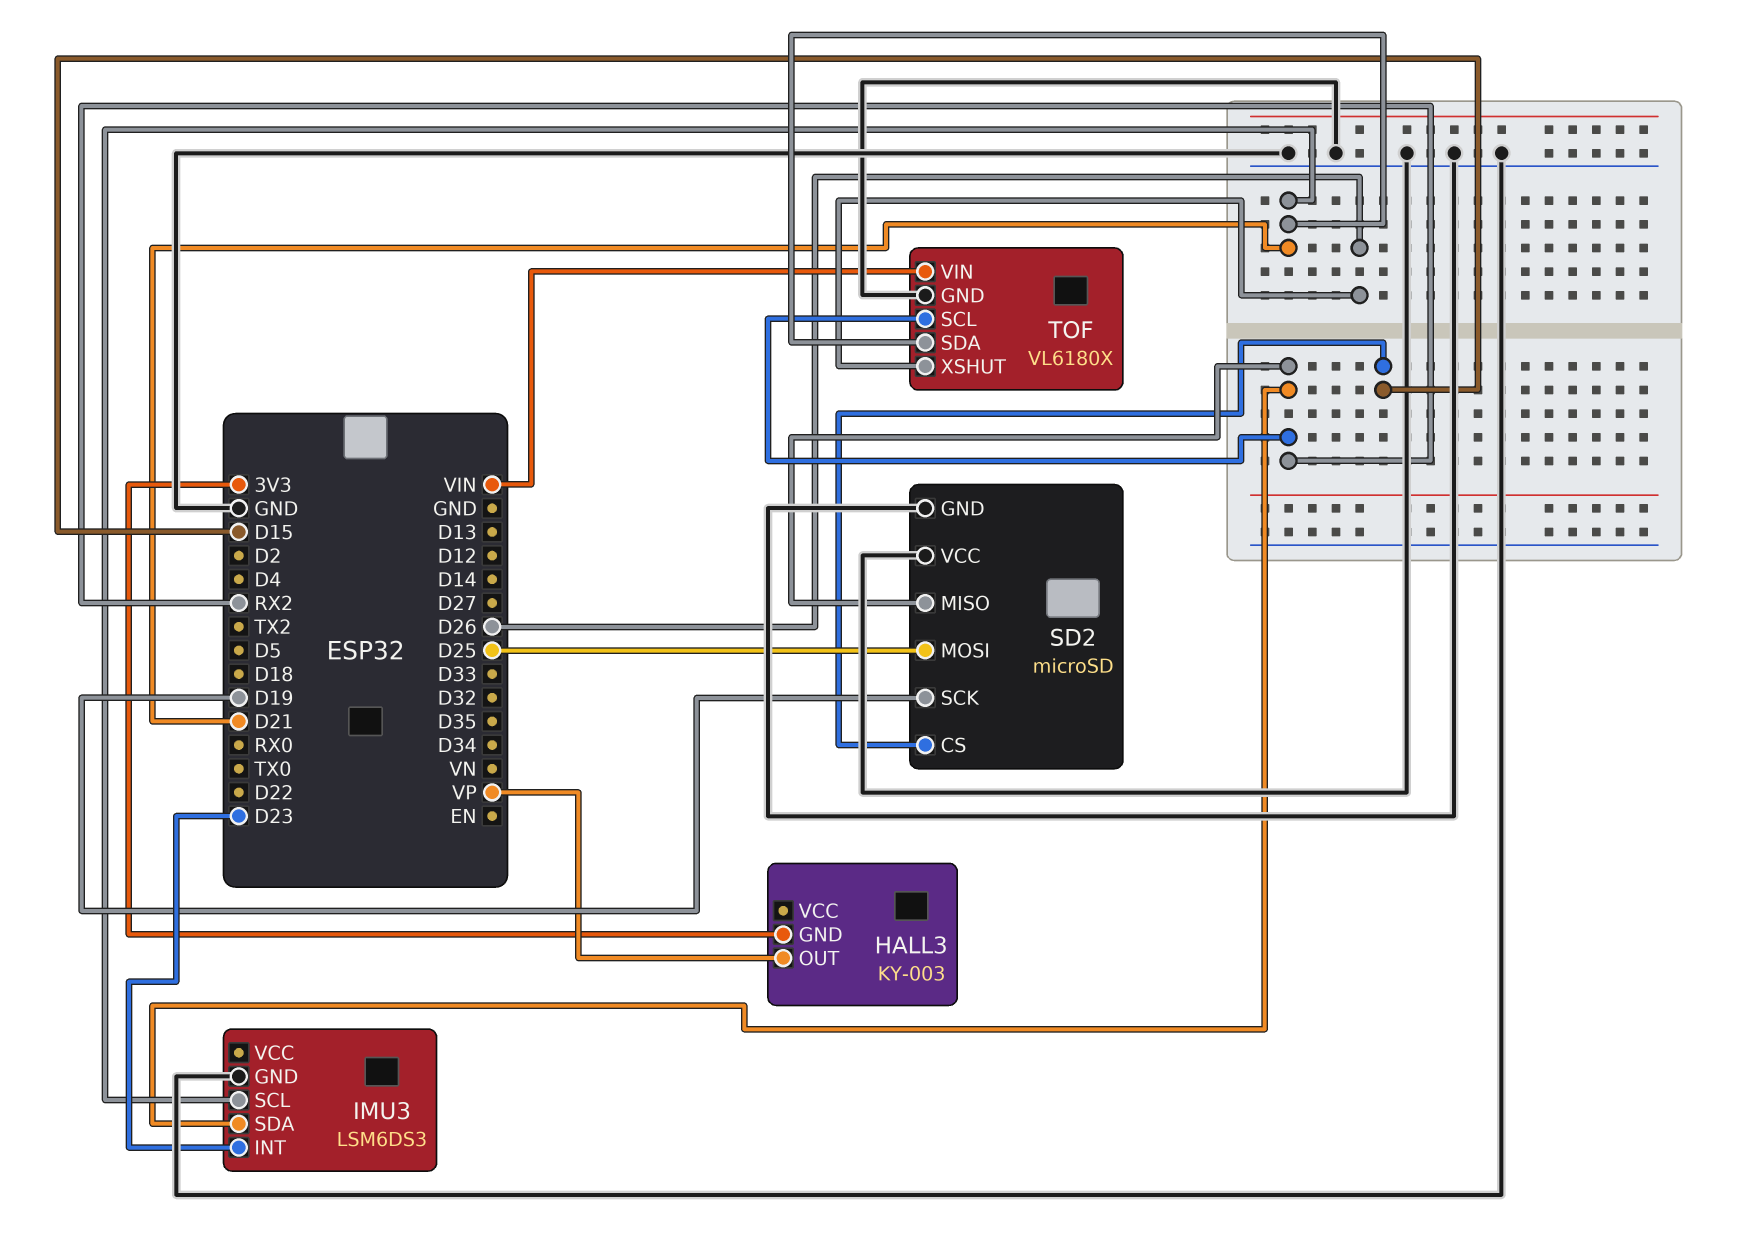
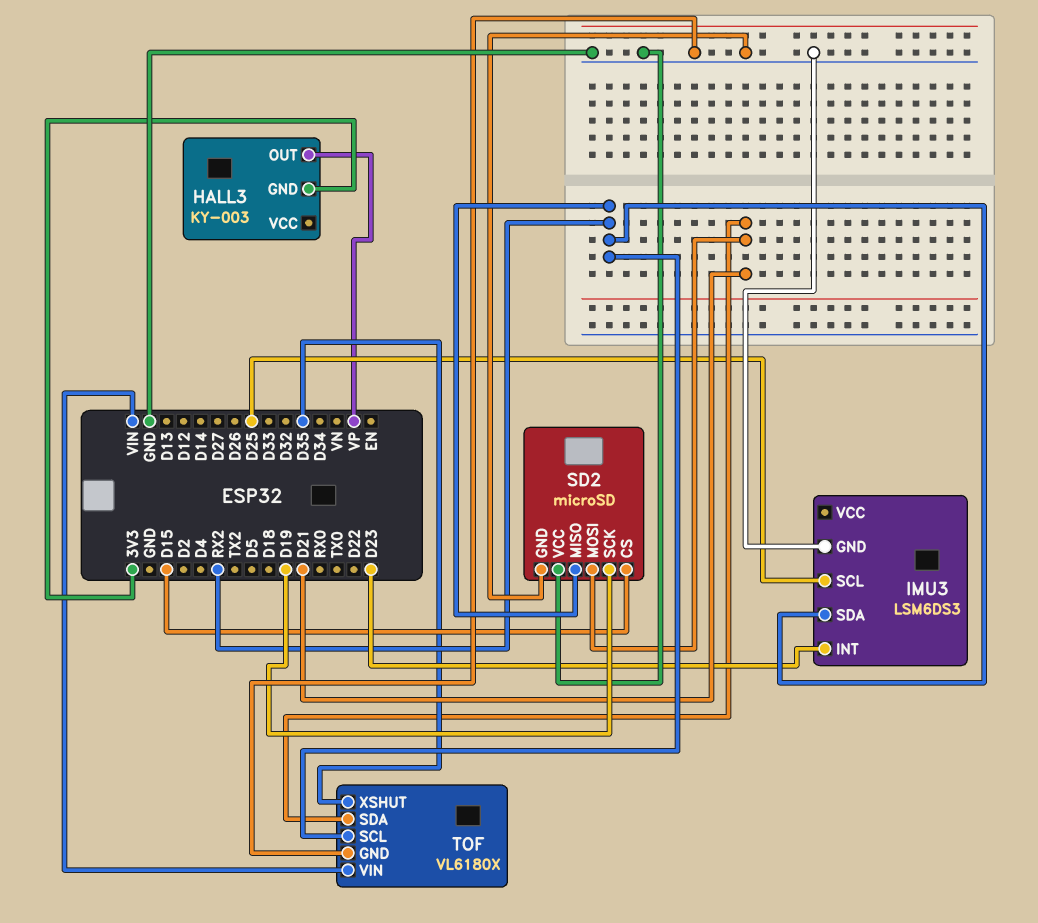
IMU3 pin SCL: D21 -> D25
SD2 pin MOSI: D25 -> D21
TOF pin XSHUT: D26 -> D35

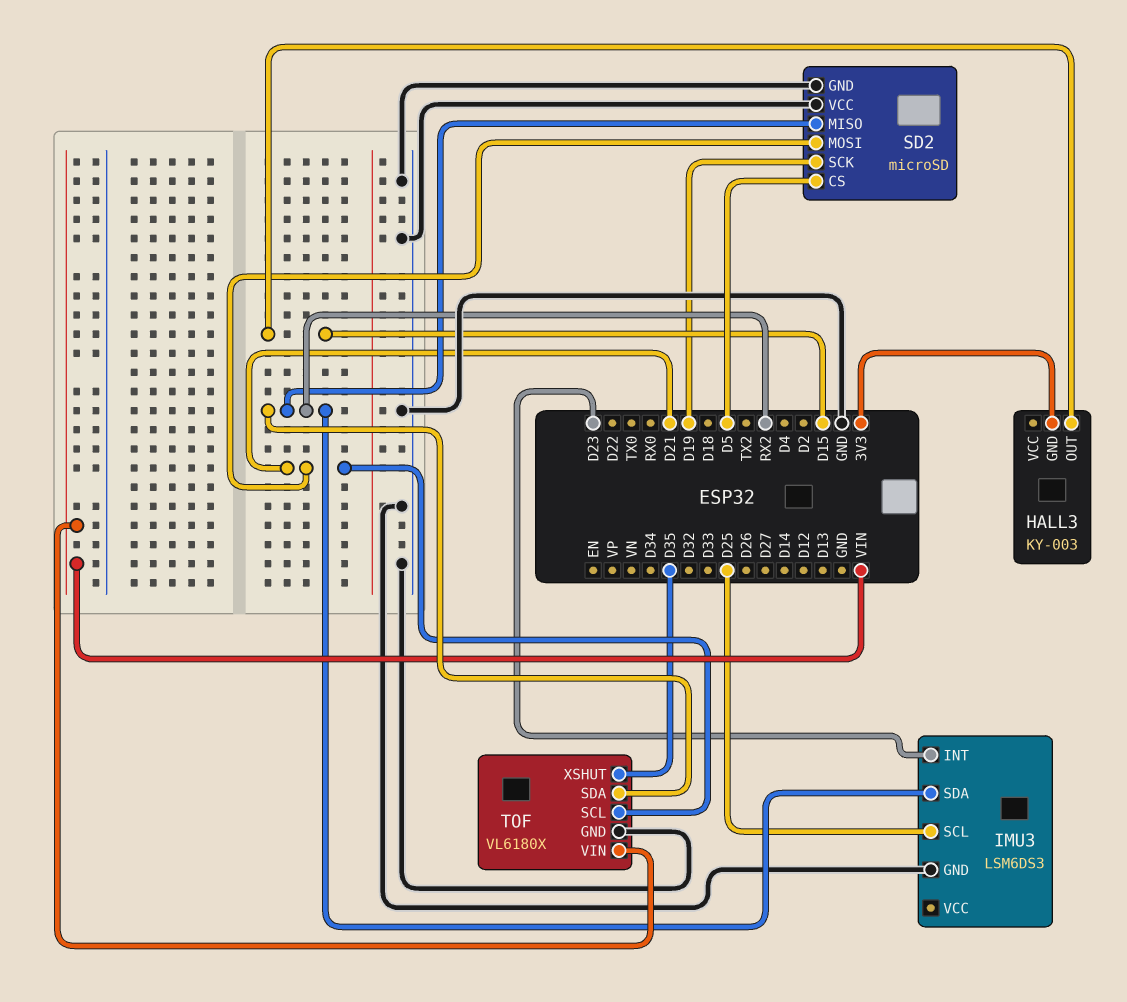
HALL3 pin OUT: VP -> D15
SD2 pin CS: D15 -> D5
TOF pin SCL: RX2 -> D21
TOF pin SDA: D21 -> RX2

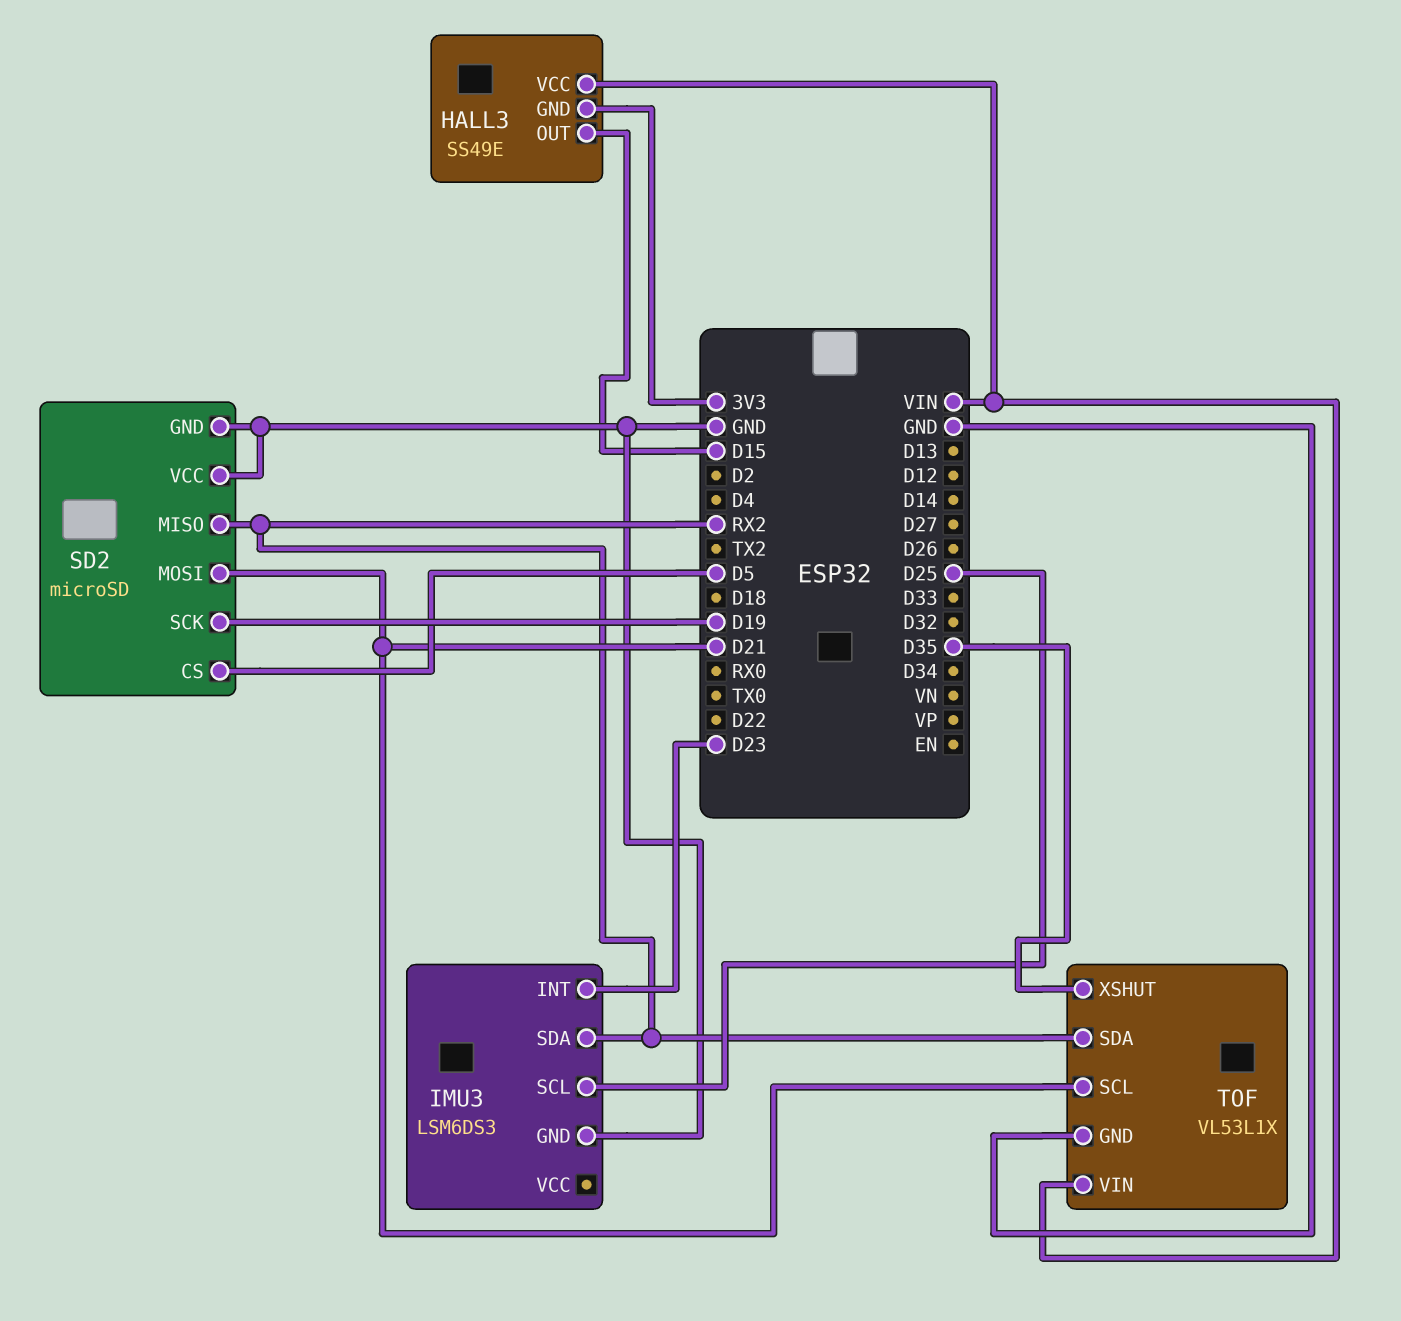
HALL3: KY-003 -> SS49E
HALL3 pin VCC: none -> VIN
TOF: VL6180X -> VL53L1X

